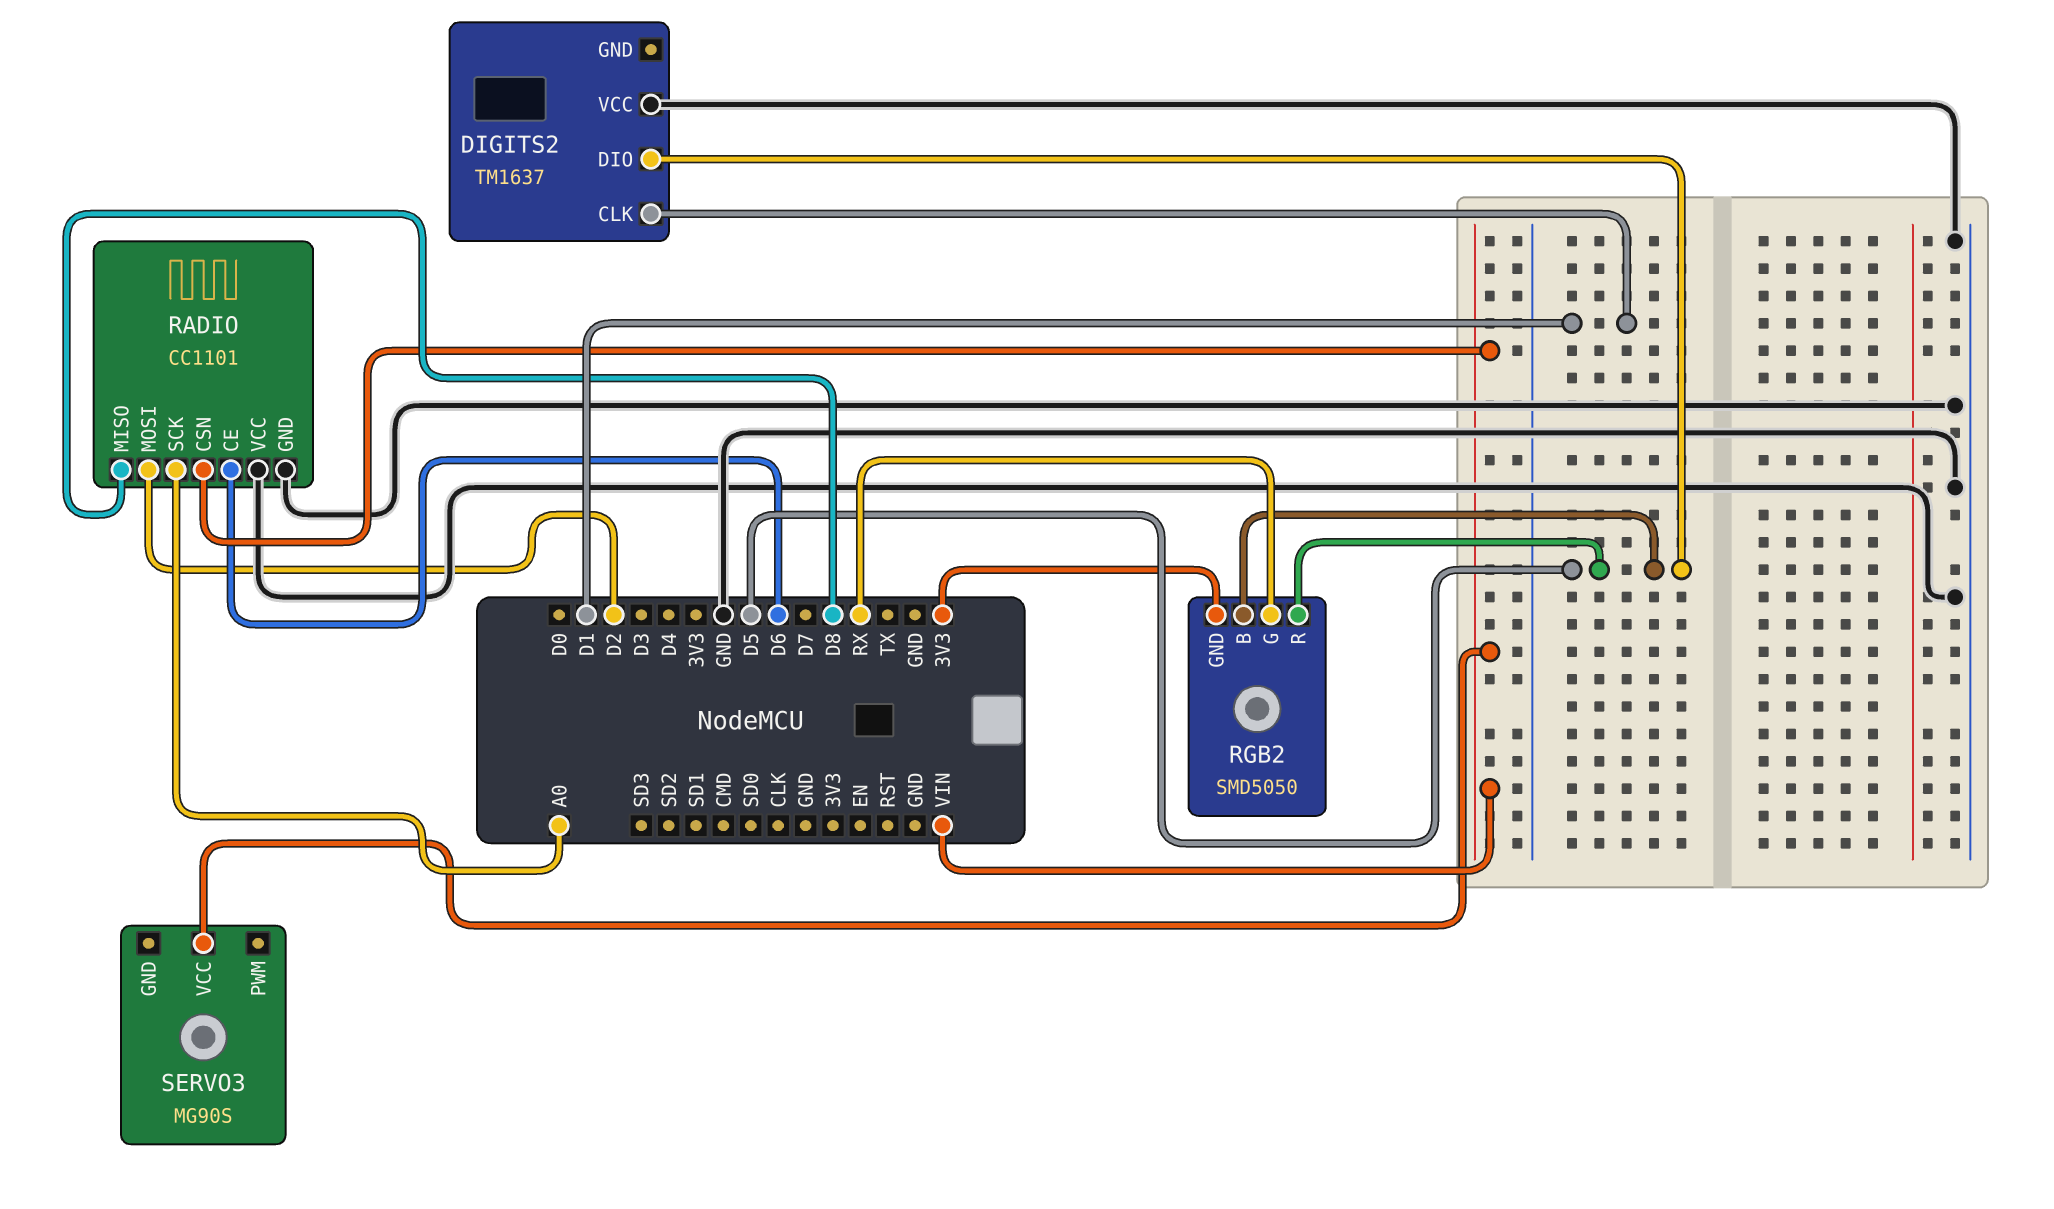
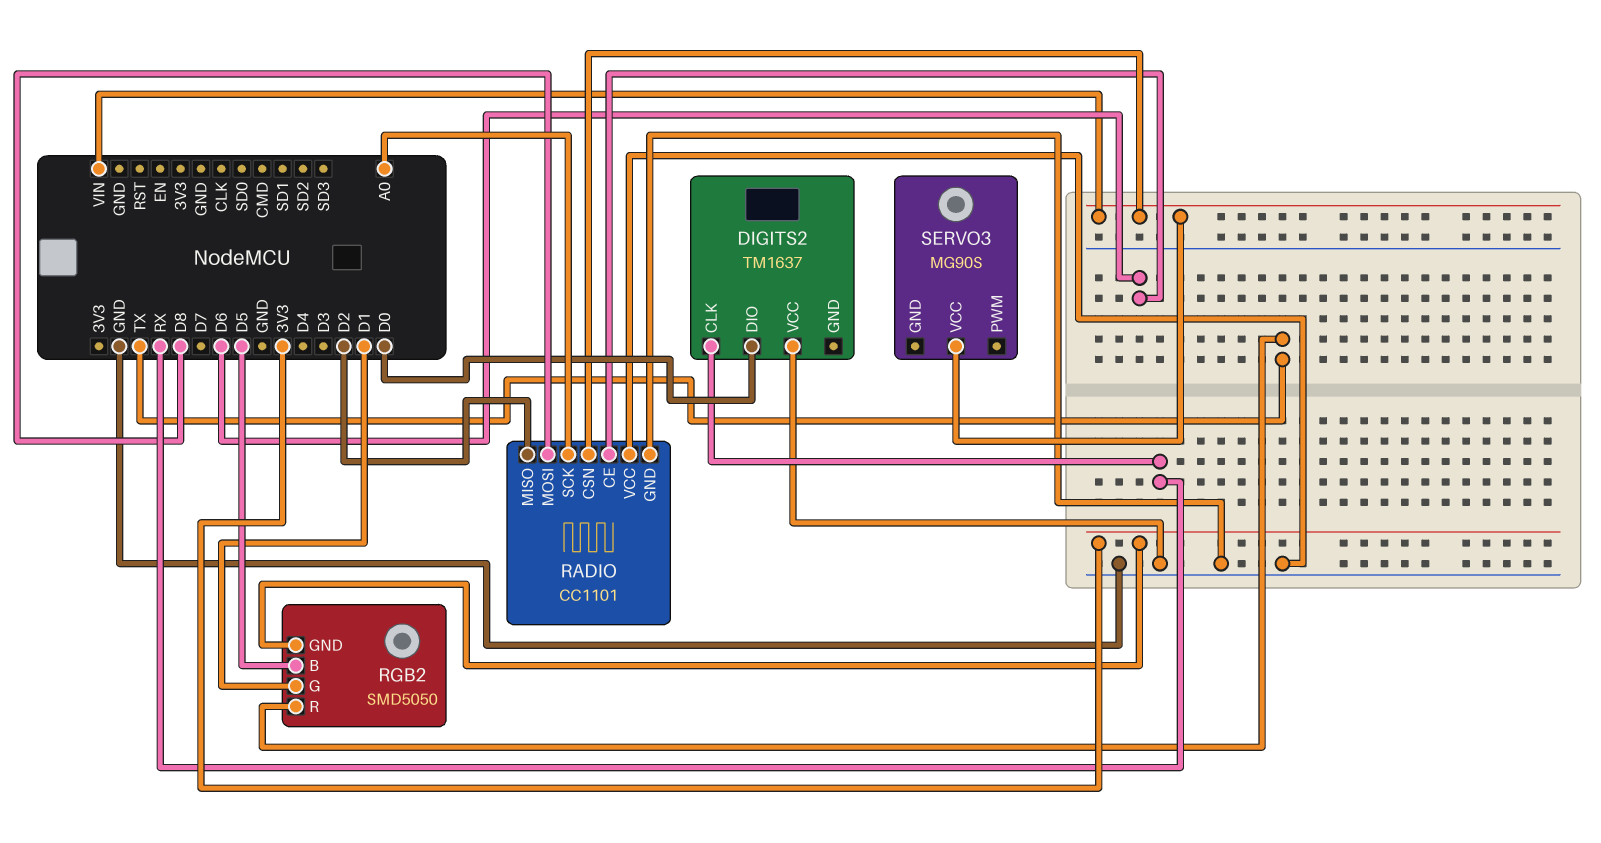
DIGITS2 pin CLK: D1 -> RX
DIGITS2 pin DIO: D5 -> D0
RADIO pin MISO: D8 -> D2
RADIO pin MOSI: D2 -> D8
RGB2 pin G: RX -> D1
RGB2 pin R: D5 -> TX

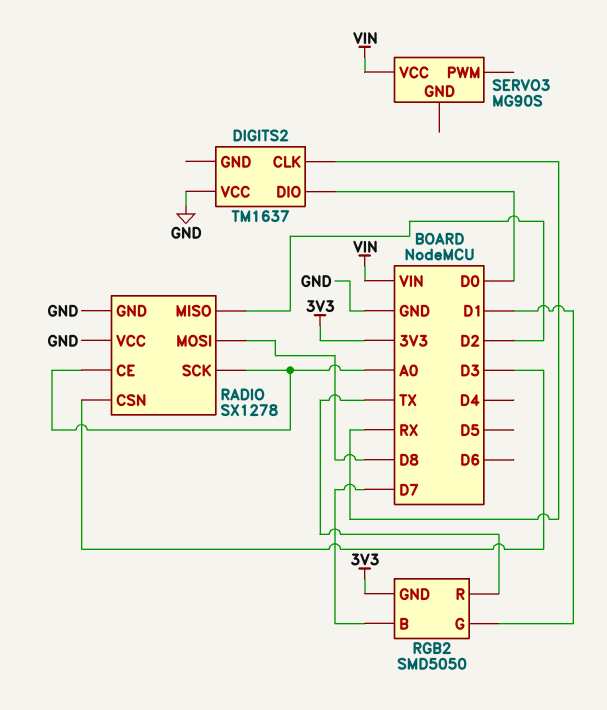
RADIO: CC1101 -> SX1278
RADIO pin CE: D6 -> A0
RADIO pin CSN: VIN -> D3
RGB2 pin B: D5 -> D7

